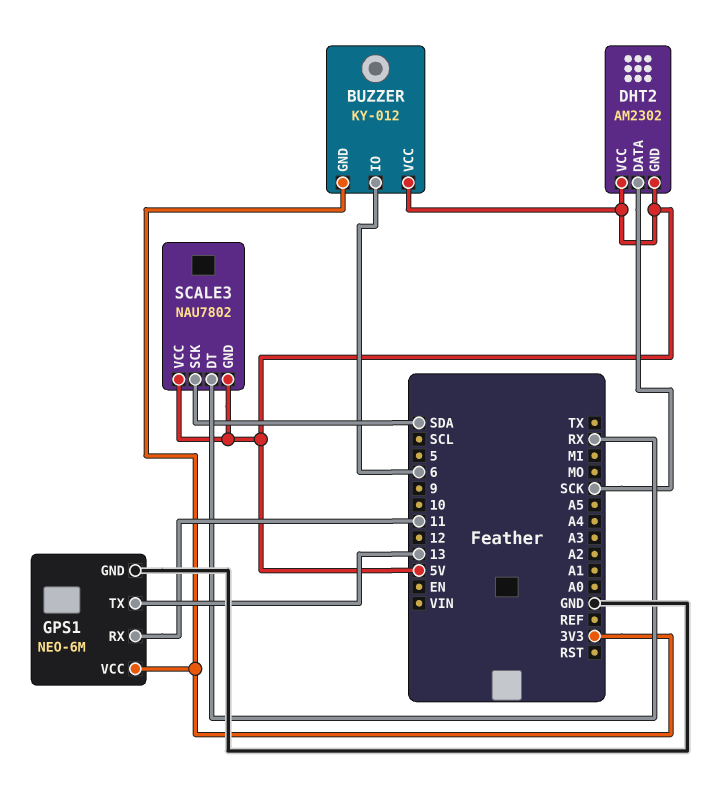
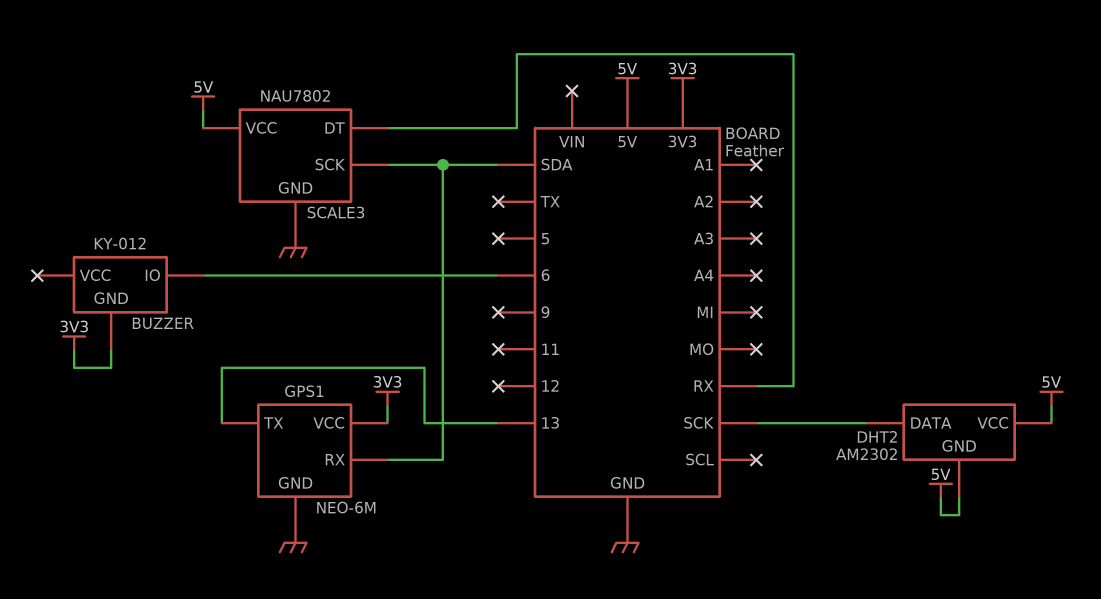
BUZZER pin VCC: 5V -> none
GPS1 pin RX: 11 -> SDA
SCALE3 pin GND: 5V -> GND

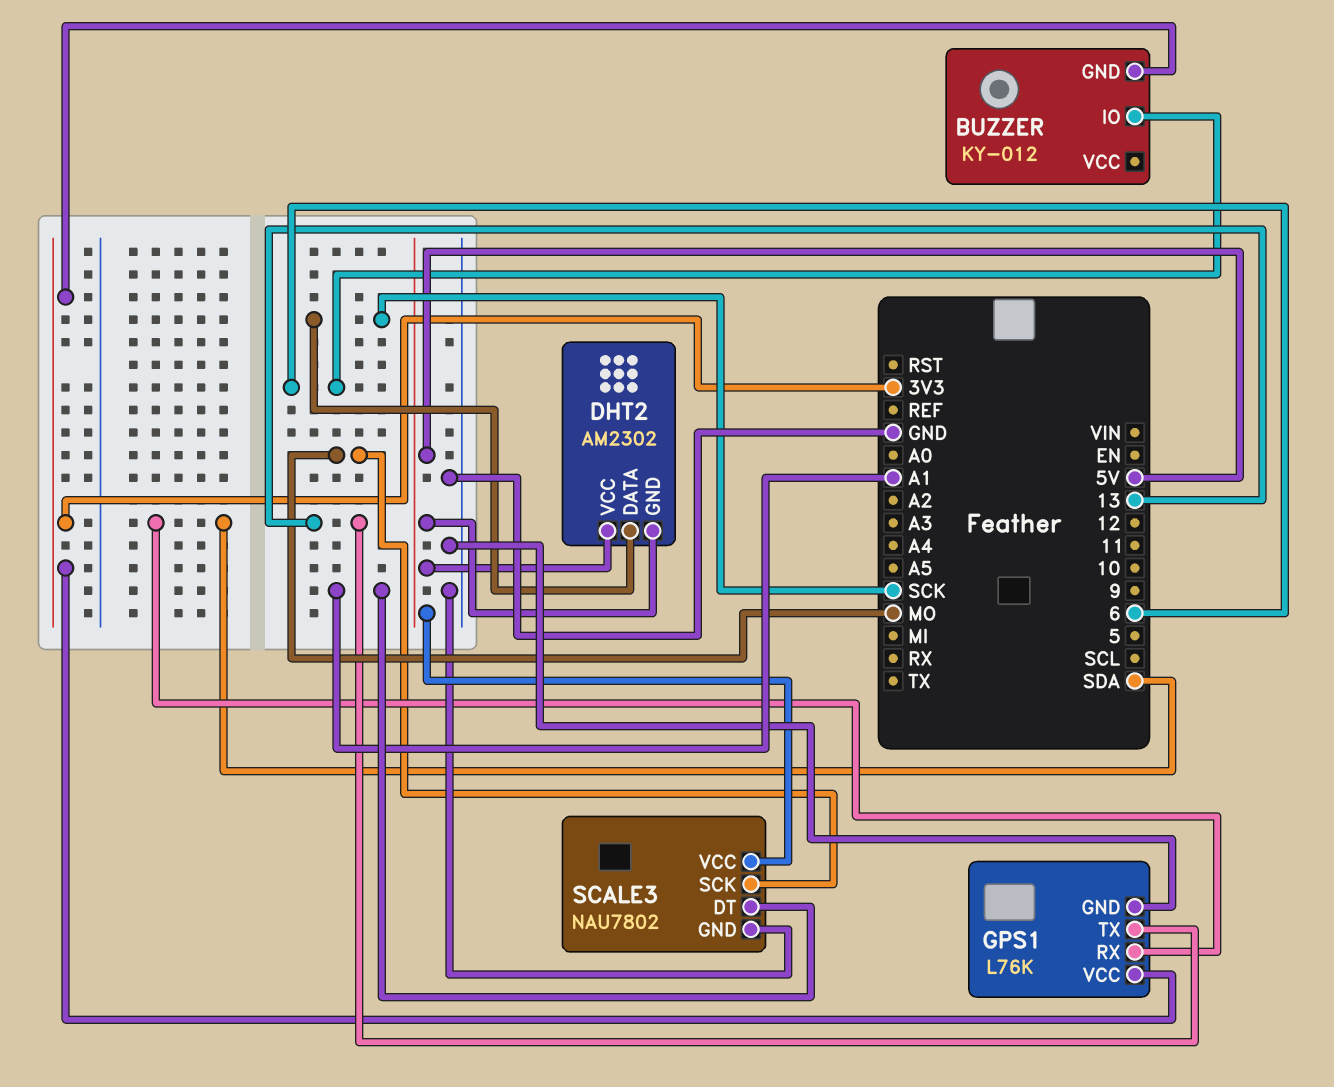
GPS1: NEO-6M -> L76K
SCALE3 pin DT: RX -> A1
SCALE3 pin SCK: SDA -> MO

